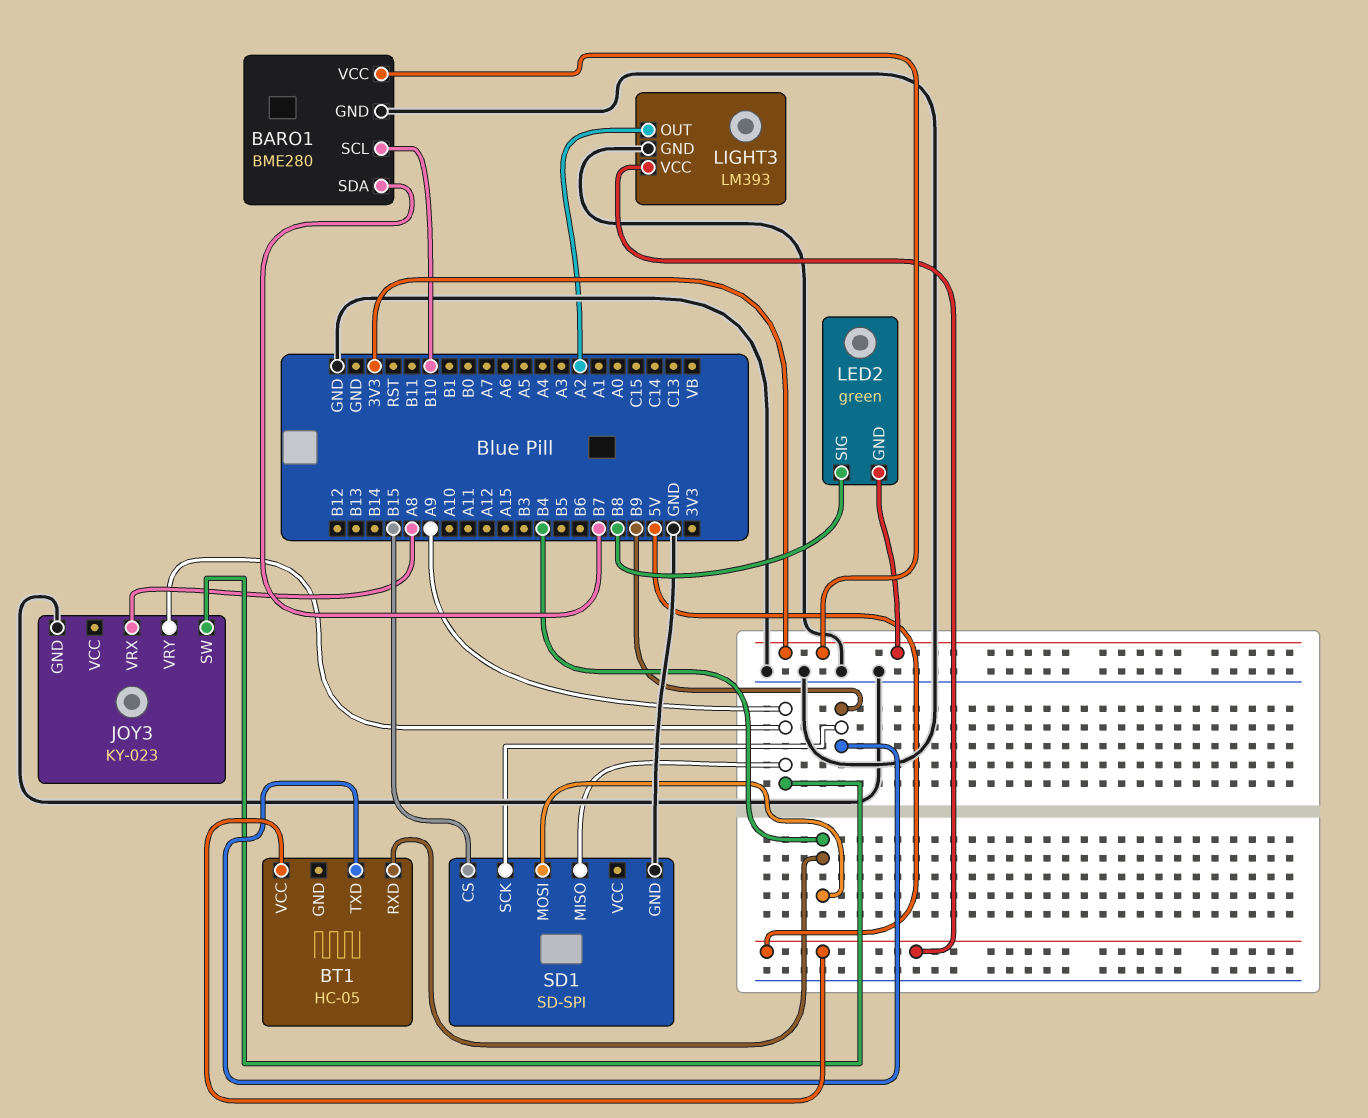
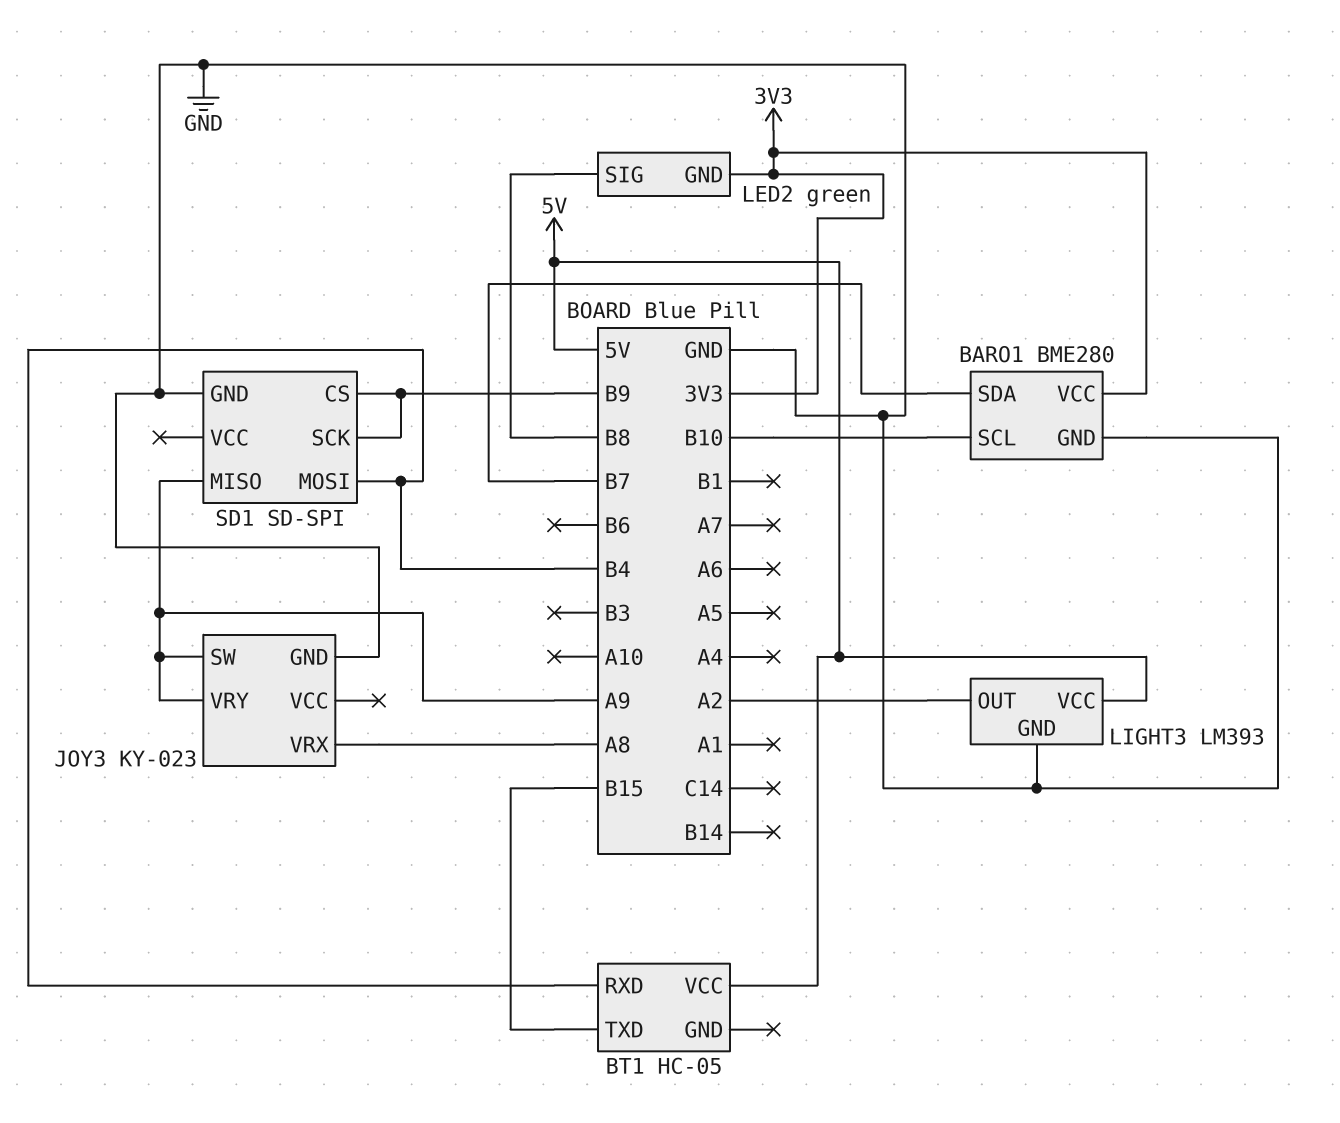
BT1 pin TXD: B9 -> B15
SD1 pin CS: B15 -> B9

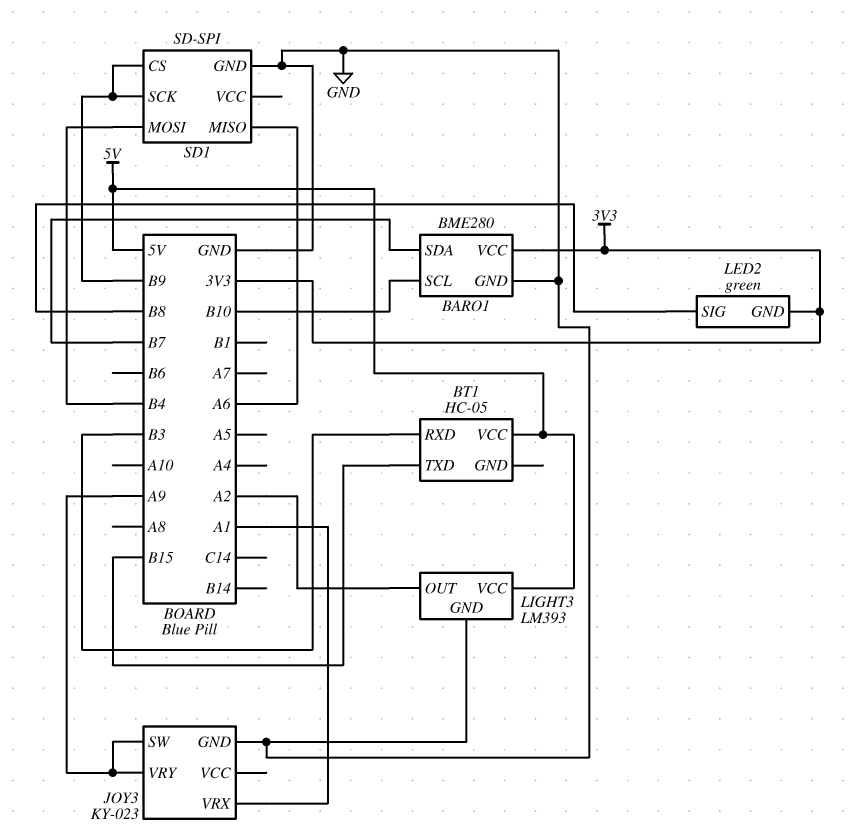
BT1 pin RXD: B4 -> B3
JOY3 pin VRX: A8 -> A1
SD1 pin MISO: A9 -> A6

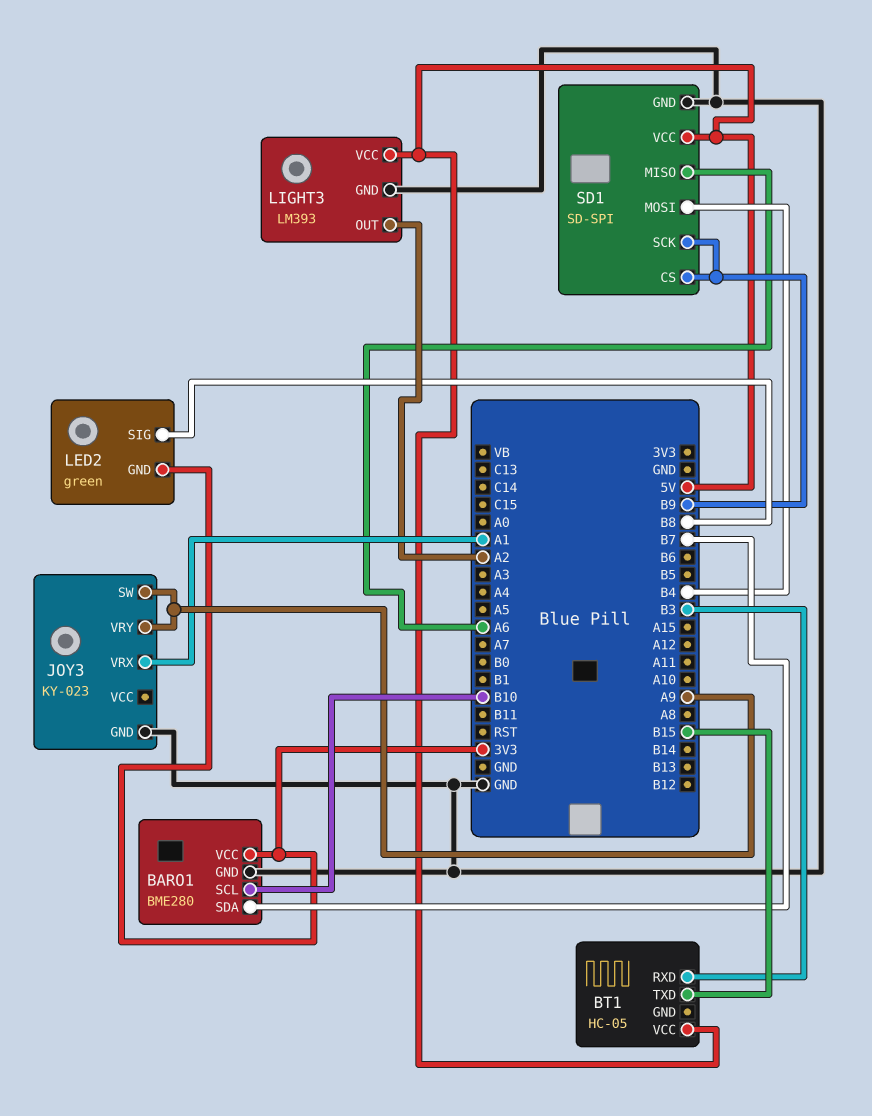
SD1 pin VCC: none -> 5V

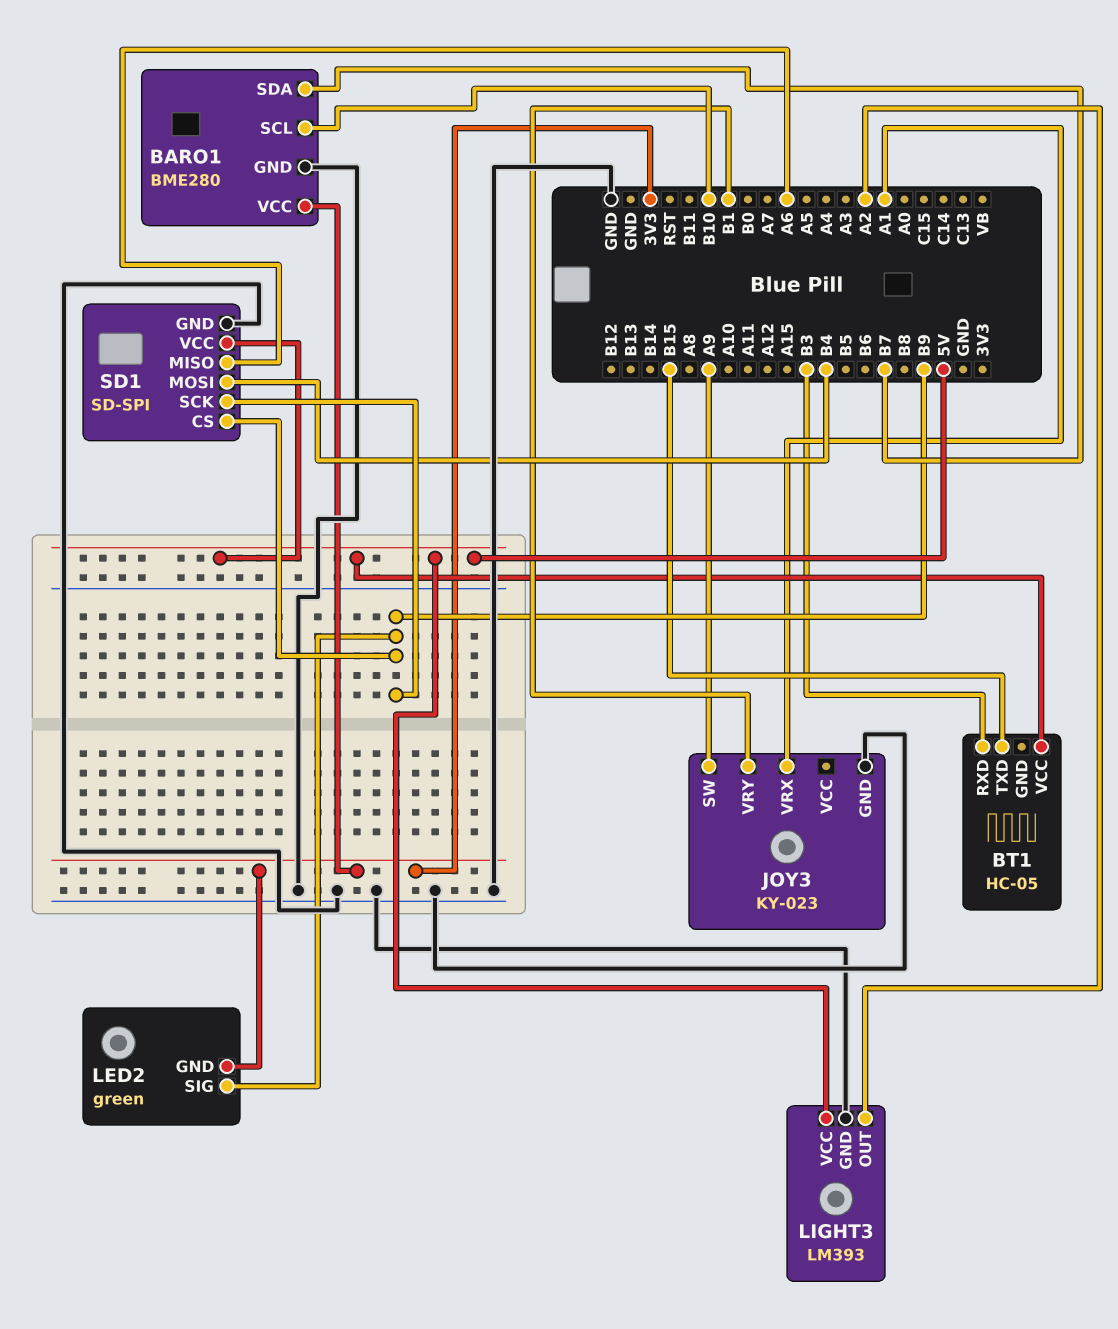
JOY3 pin VRY: A9 -> B1
LED2 pin SIG: B8 -> B9

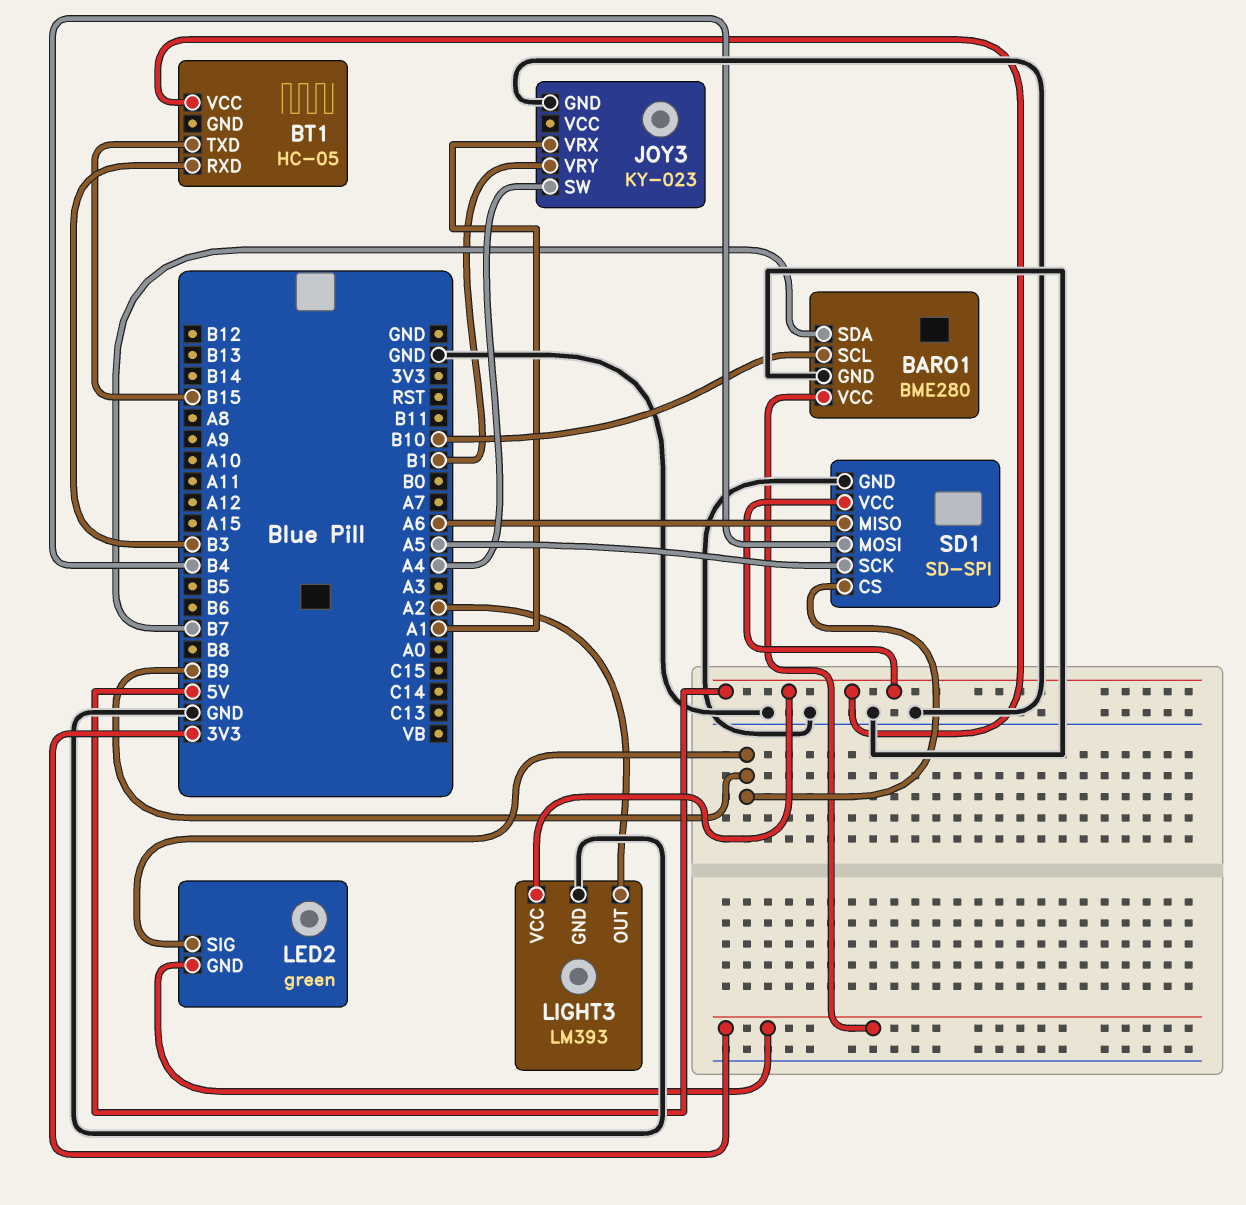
JOY3 pin SW: A9 -> A4
SD1 pin SCK: B9 -> A5

